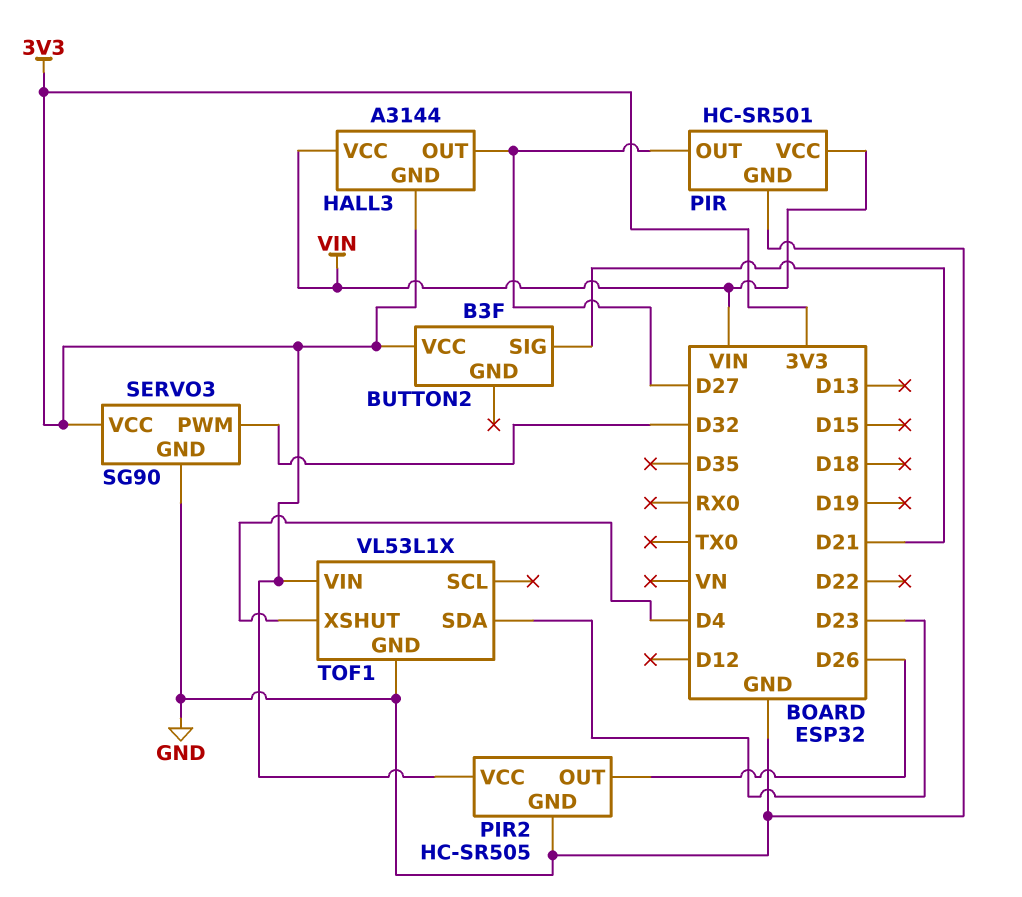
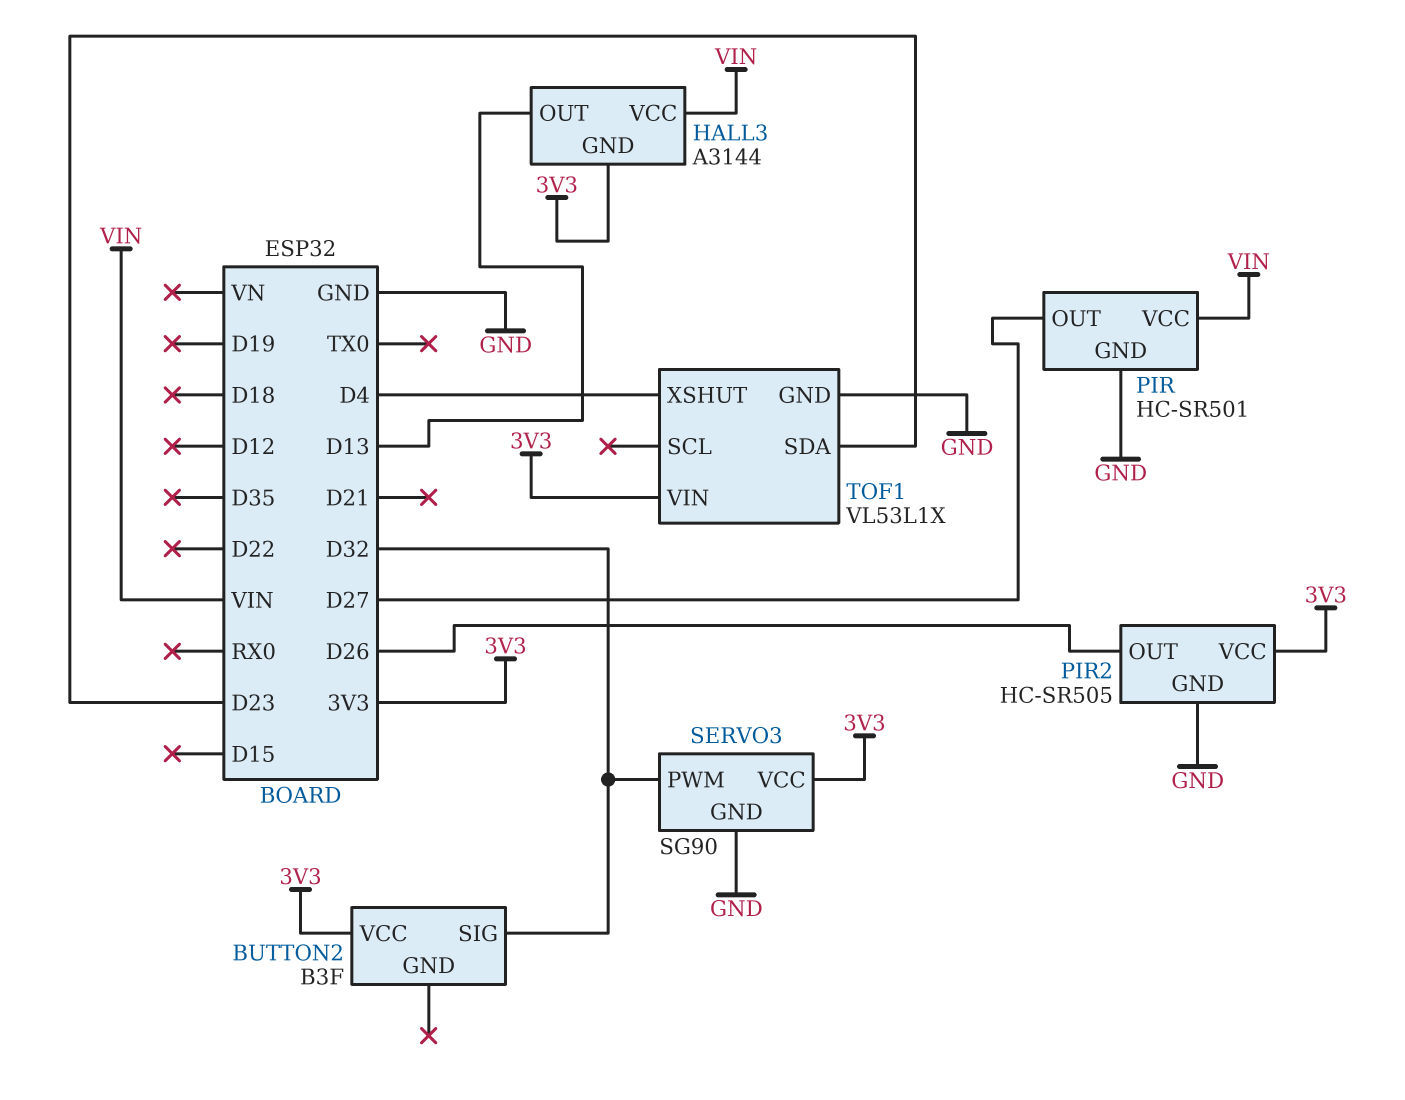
BUTTON2 pin SIG: D21 -> D32
HALL3 pin OUT: D27 -> D13

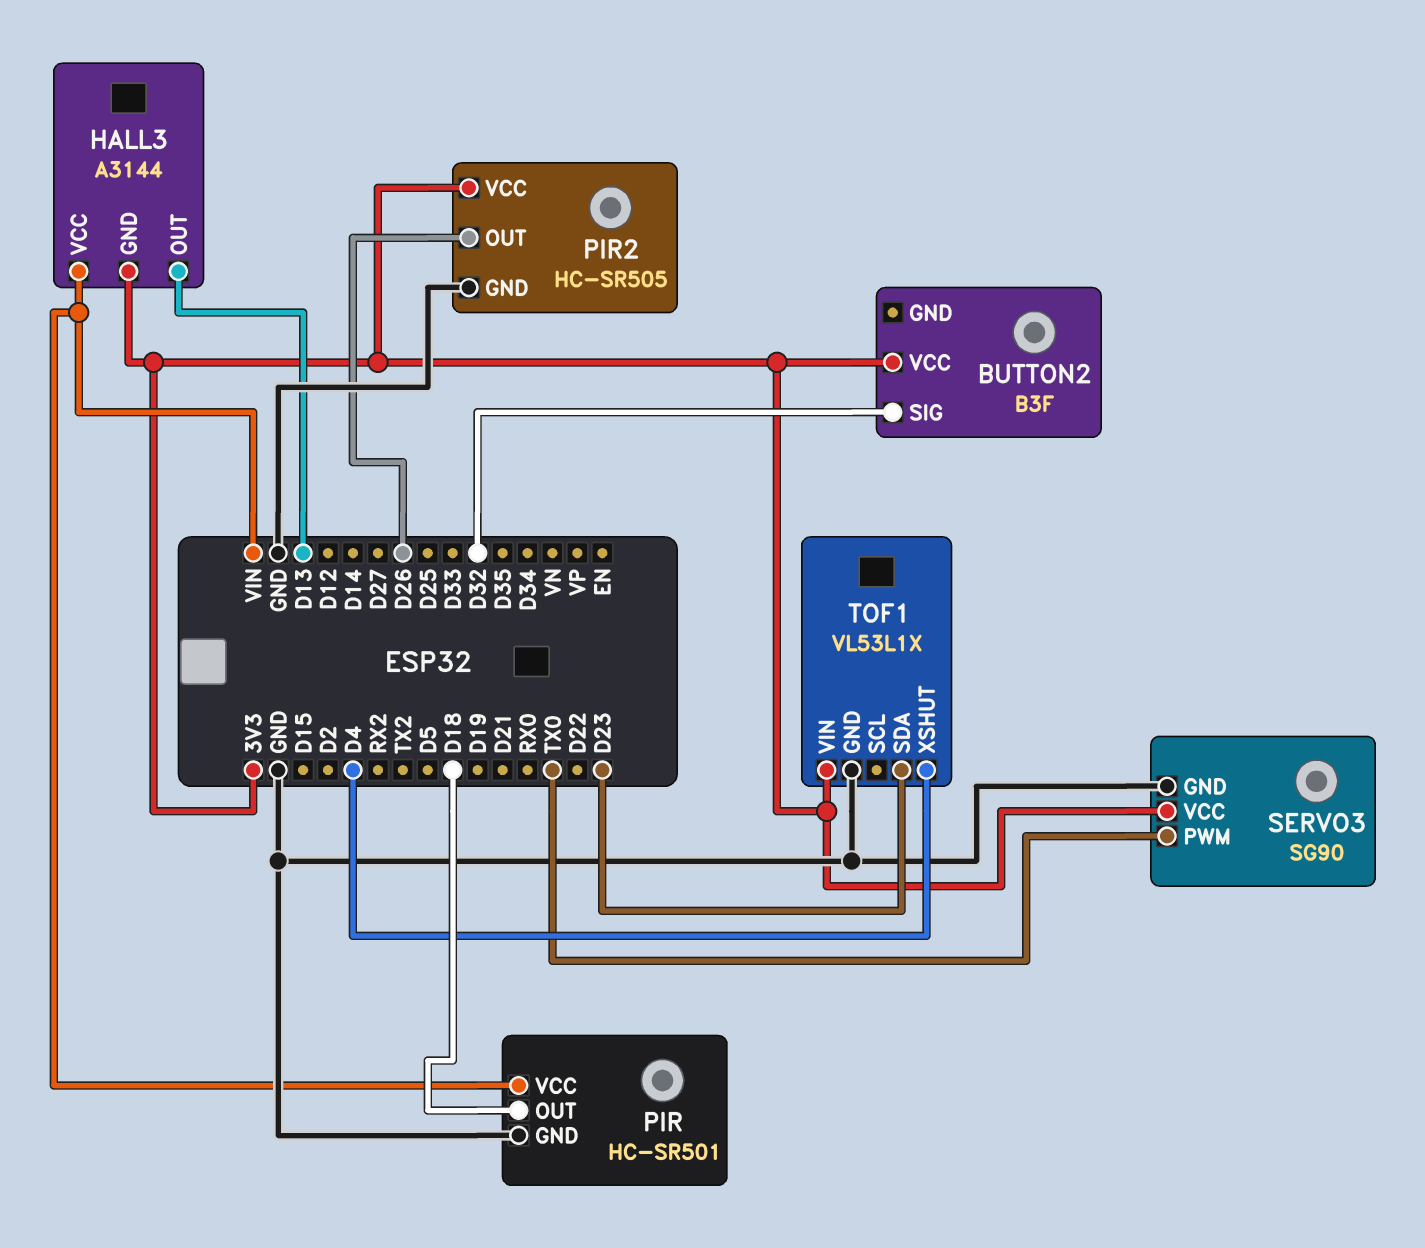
PIR pin OUT: D27 -> D18
SERVO3 pin PWM: D32 -> TX0

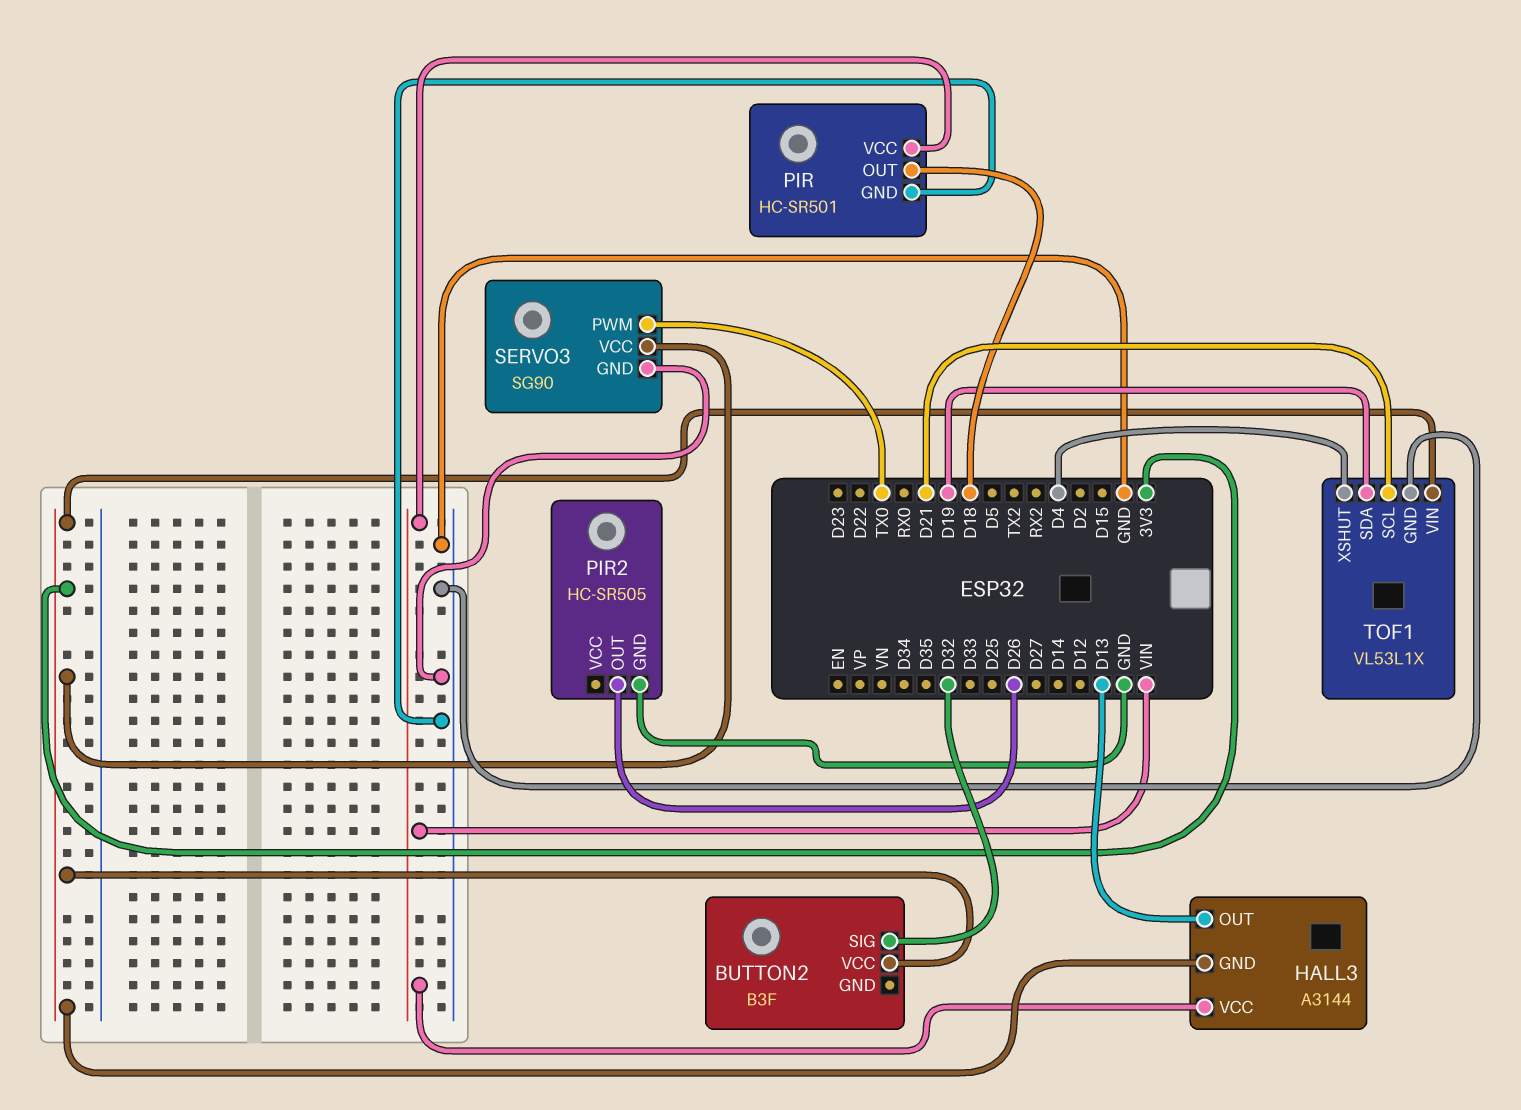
PIR2 pin VCC: 3V3 -> none
TOF1 pin SCL: none -> D21
TOF1 pin SDA: D23 -> D19

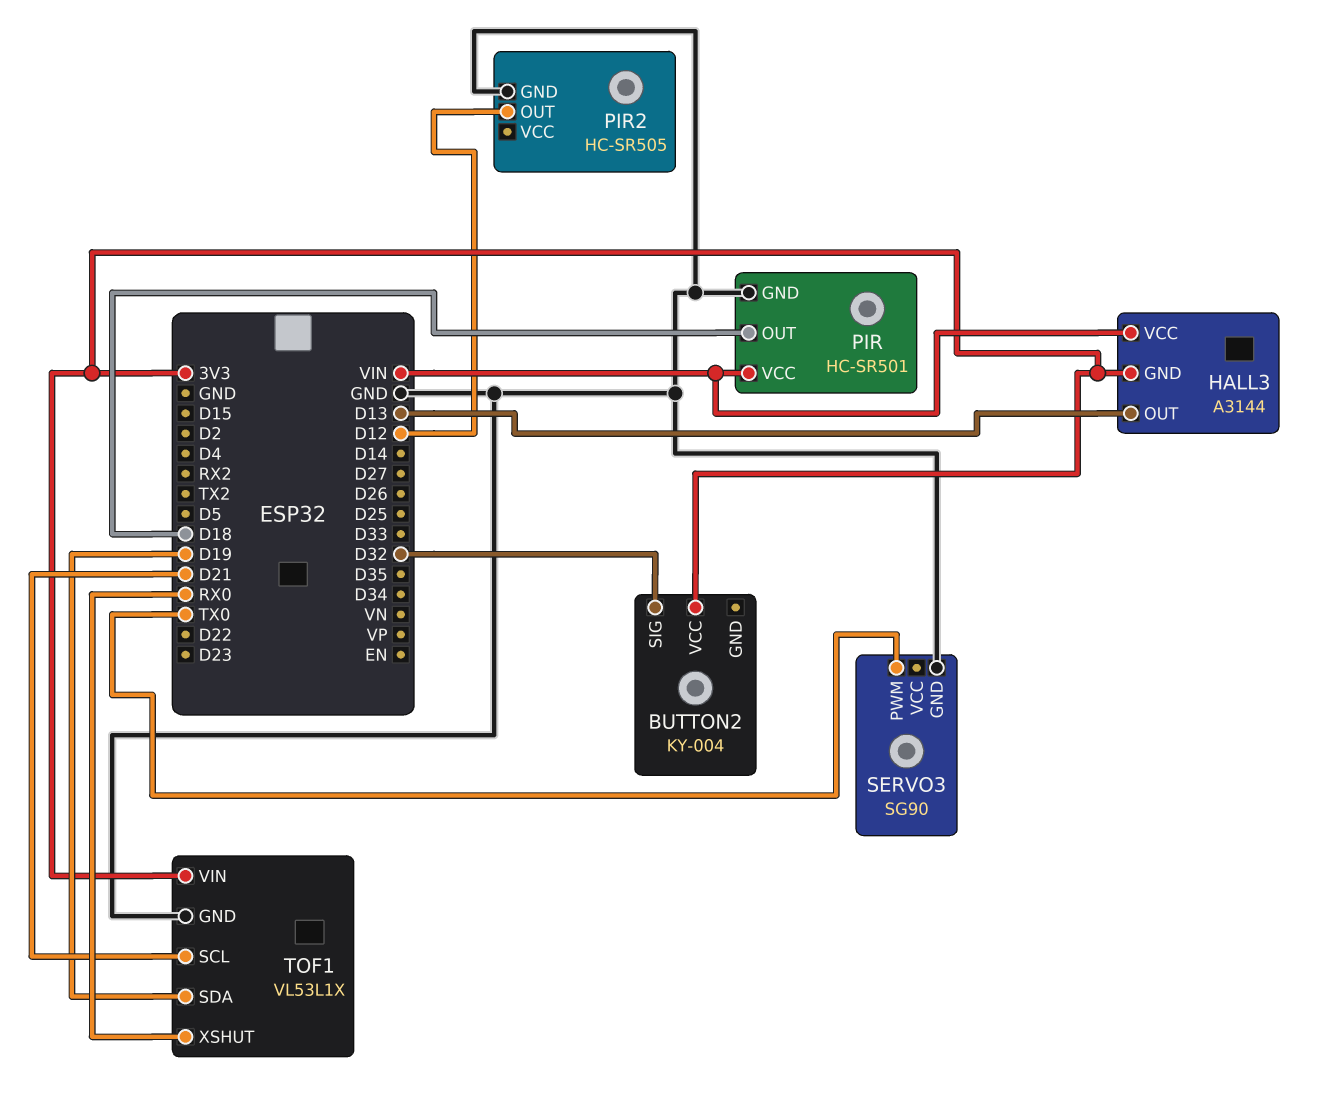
BUTTON2: B3F -> KY-004
PIR2 pin OUT: D26 -> D12
SERVO3 pin VCC: 3V3 -> none
TOF1 pin XSHUT: D4 -> RX0

